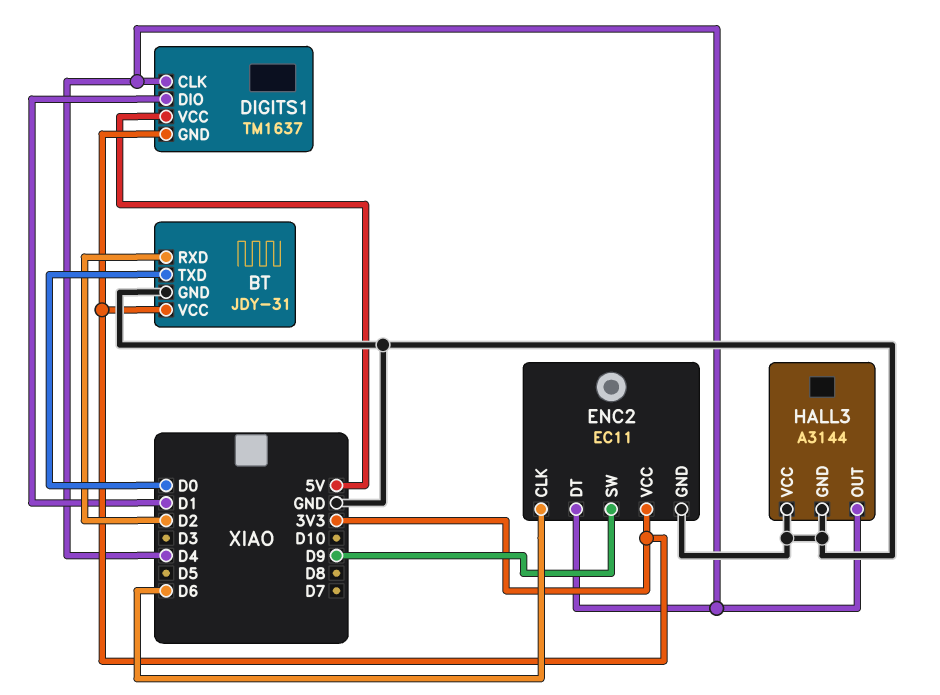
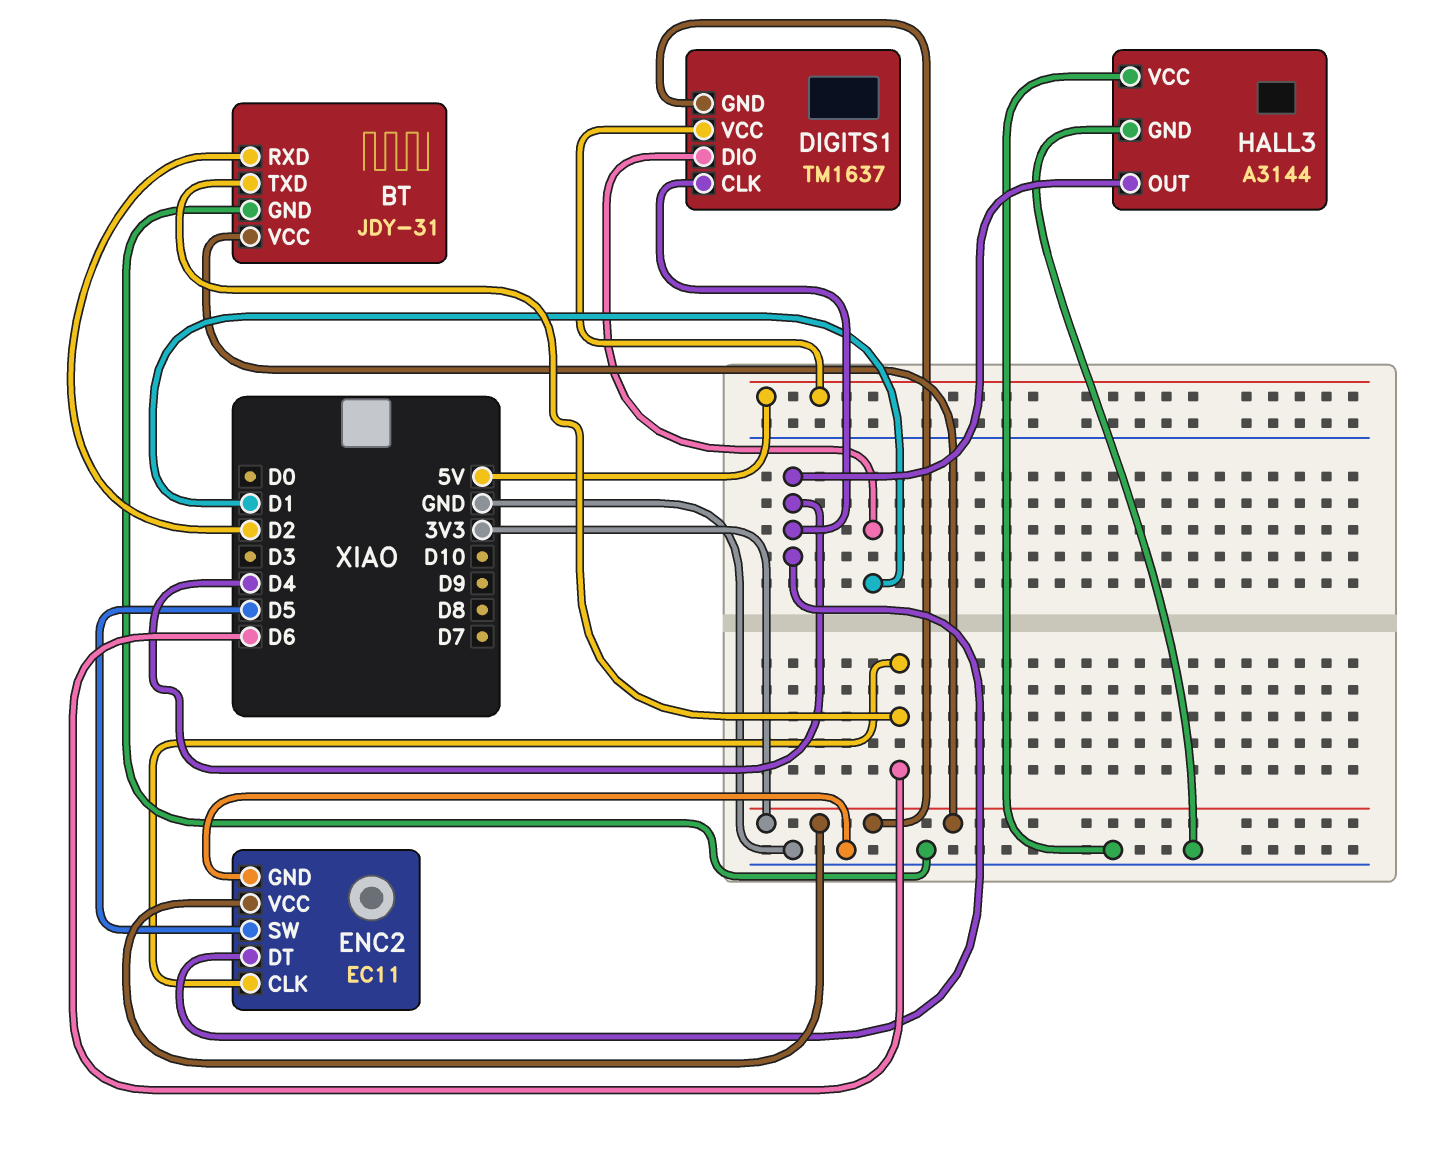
BT pin TXD: D0 -> D6
ENC2 pin SW: D9 -> D5

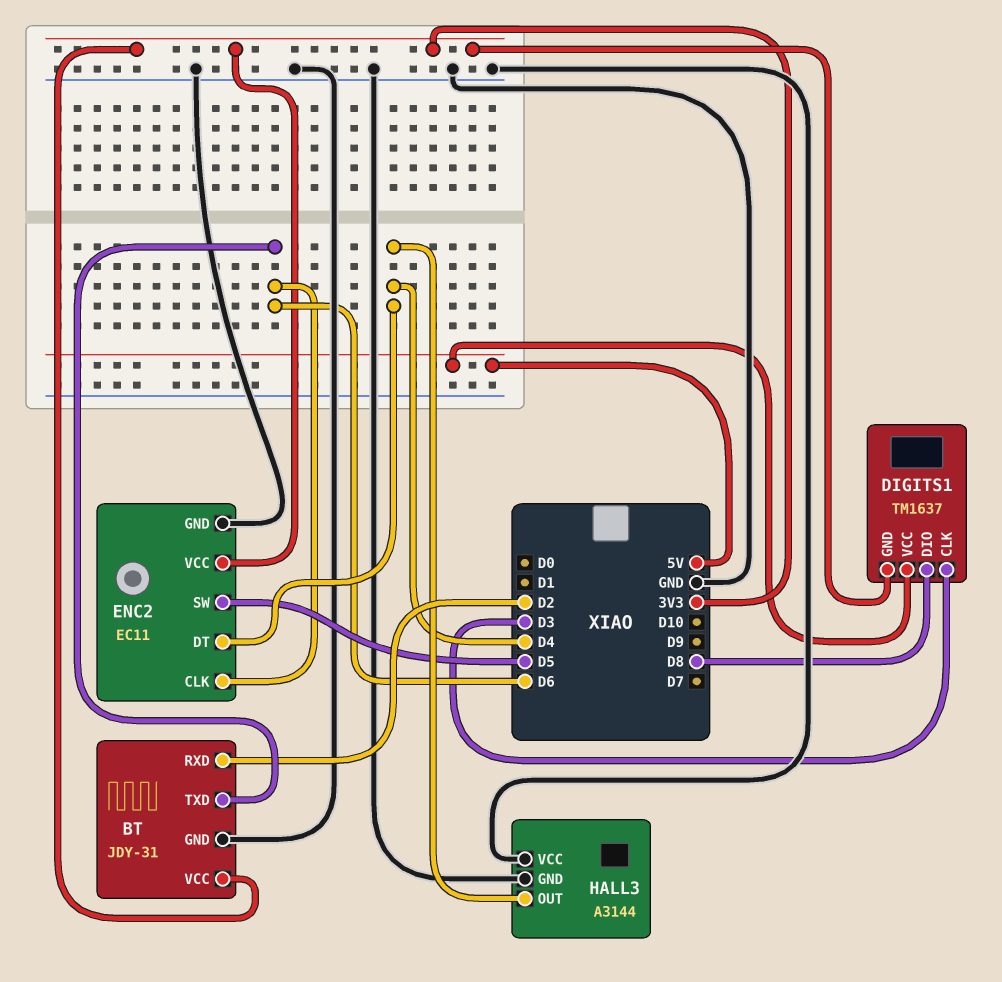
DIGITS1 pin CLK: D4 -> D3
DIGITS1 pin DIO: D1 -> D8

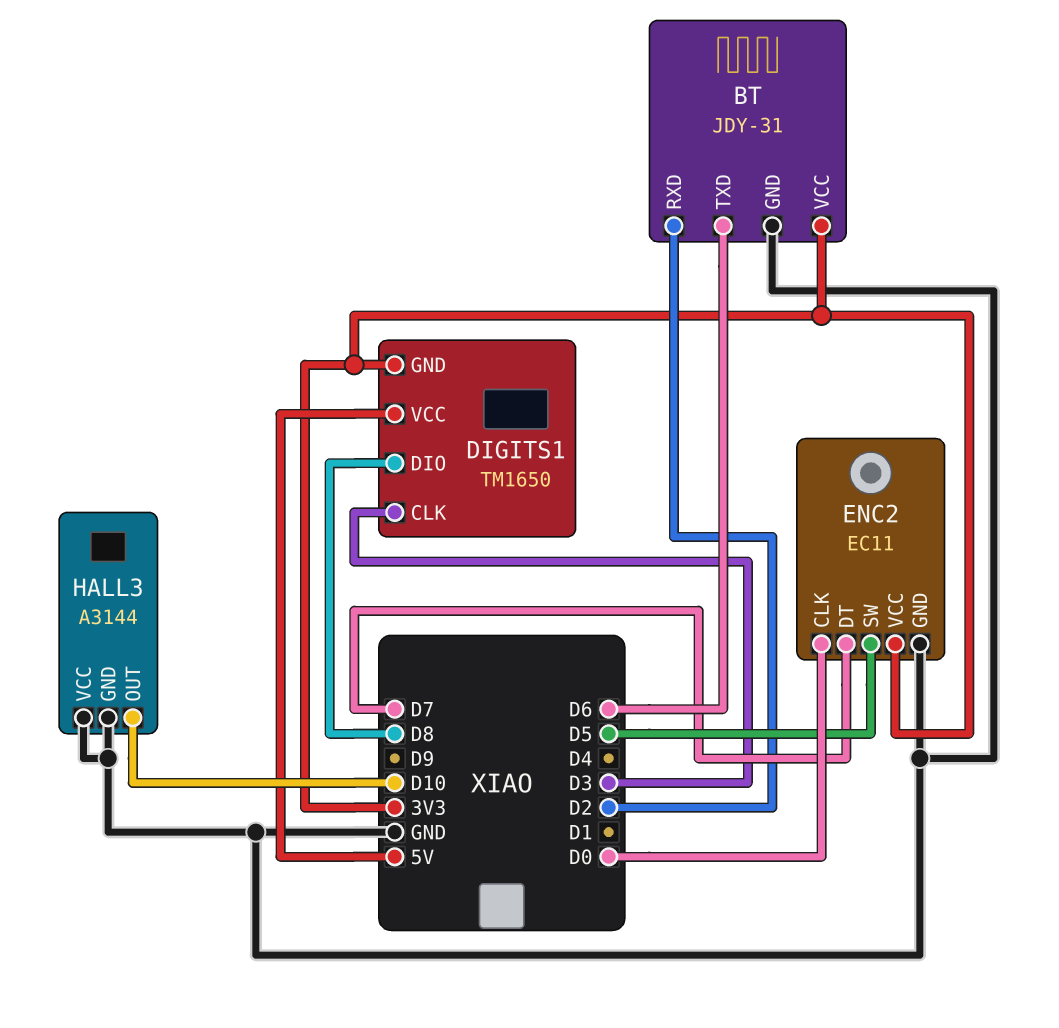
DIGITS1: TM1637 -> TM1650
ENC2 pin CLK: D6 -> D0
ENC2 pin DT: D4 -> D7
HALL3 pin OUT: D4 -> D10

